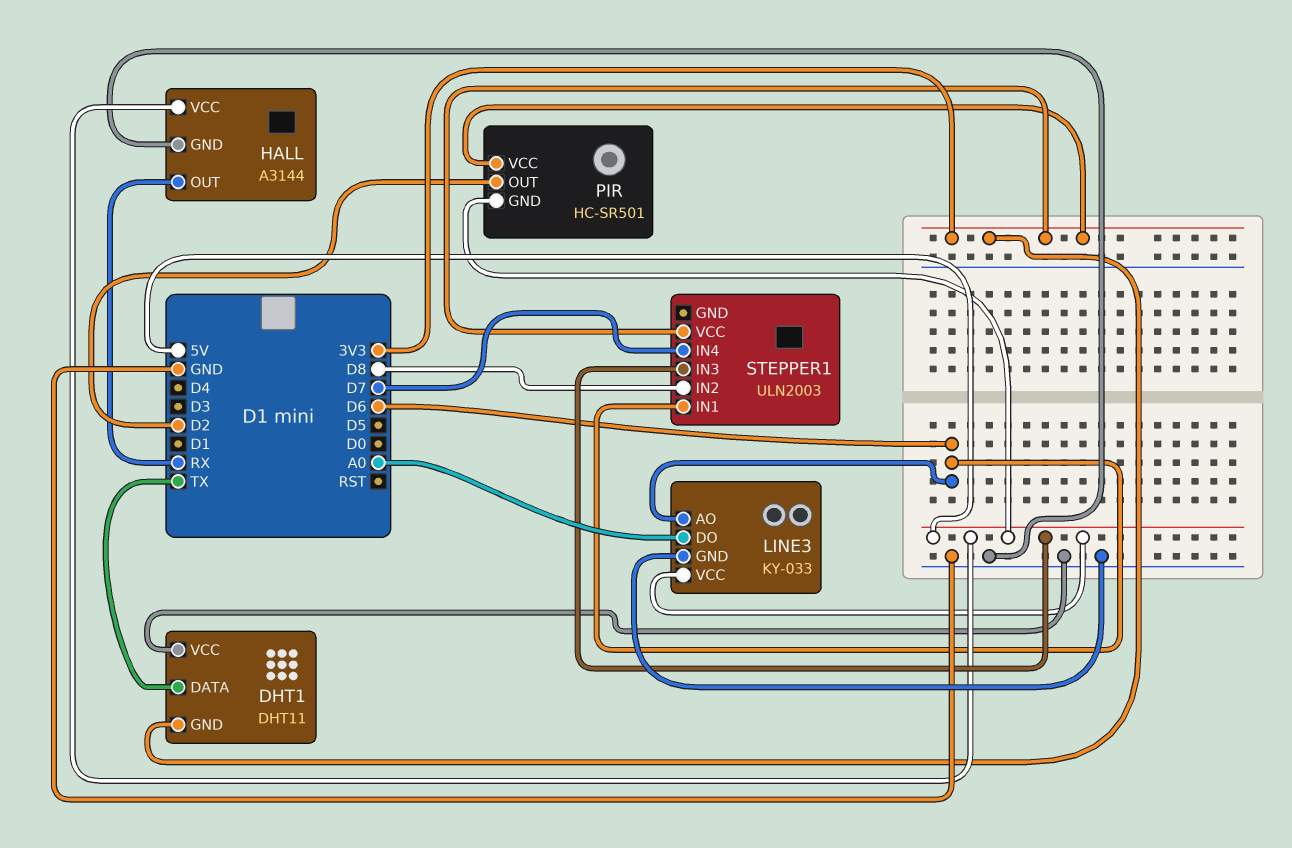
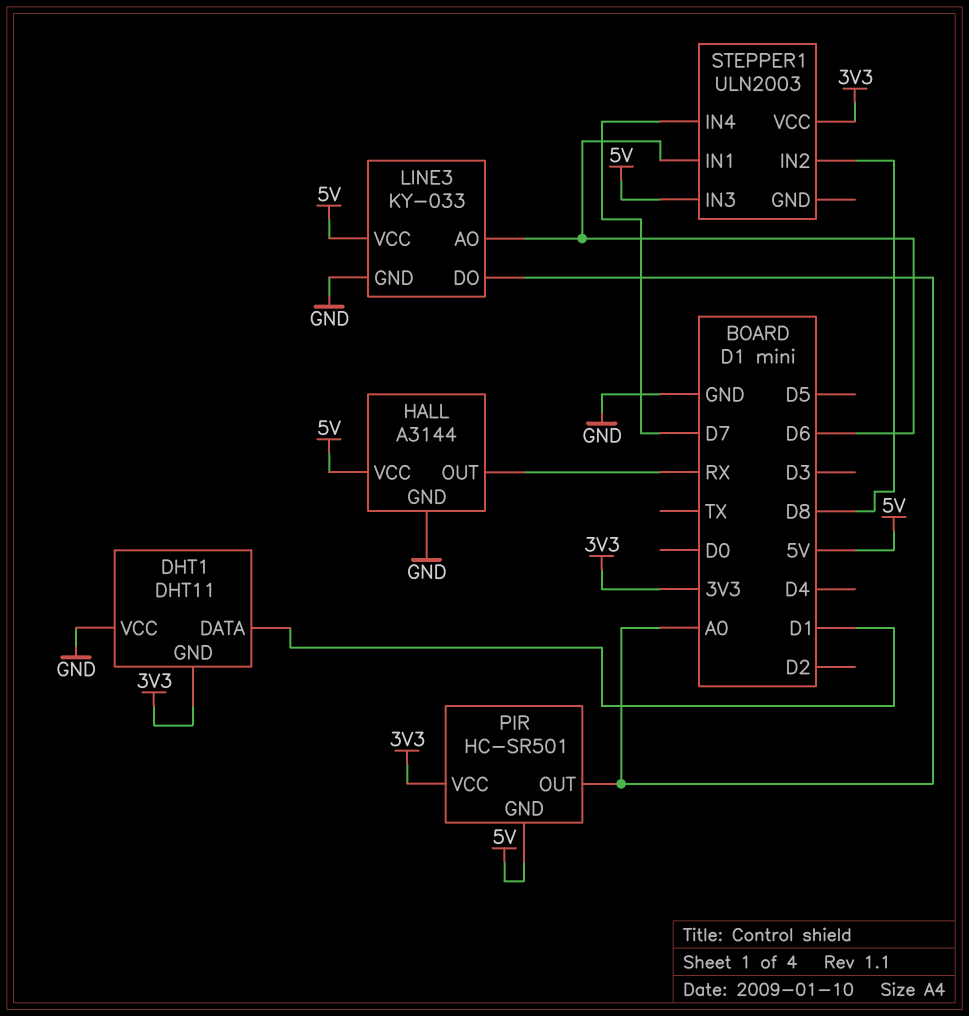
DHT1 pin DATA: TX -> D1
PIR pin OUT: D2 -> A0

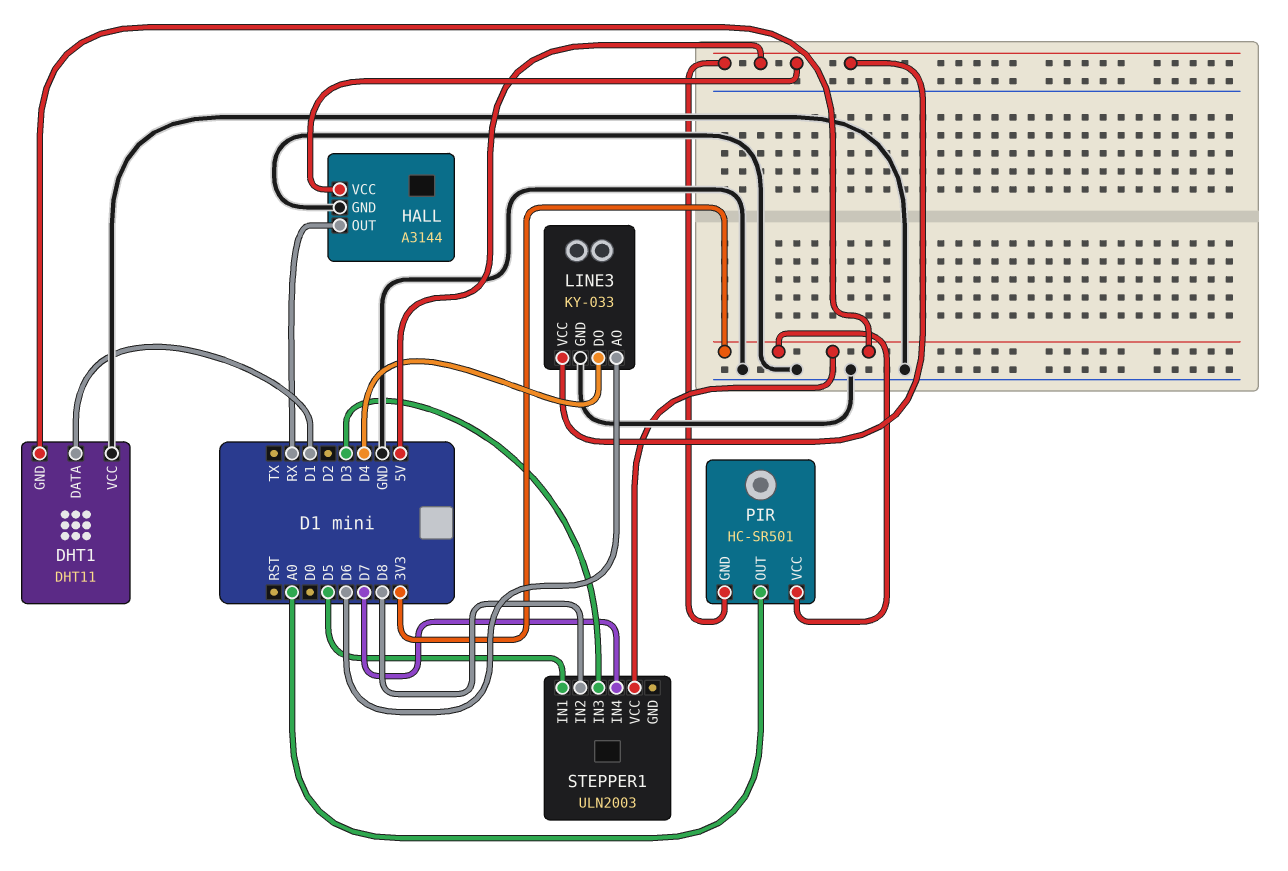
LINE3 pin DO: A0 -> D4
STEPPER1 pin IN1: D6 -> D5
STEPPER1 pin IN3: 5V -> D3

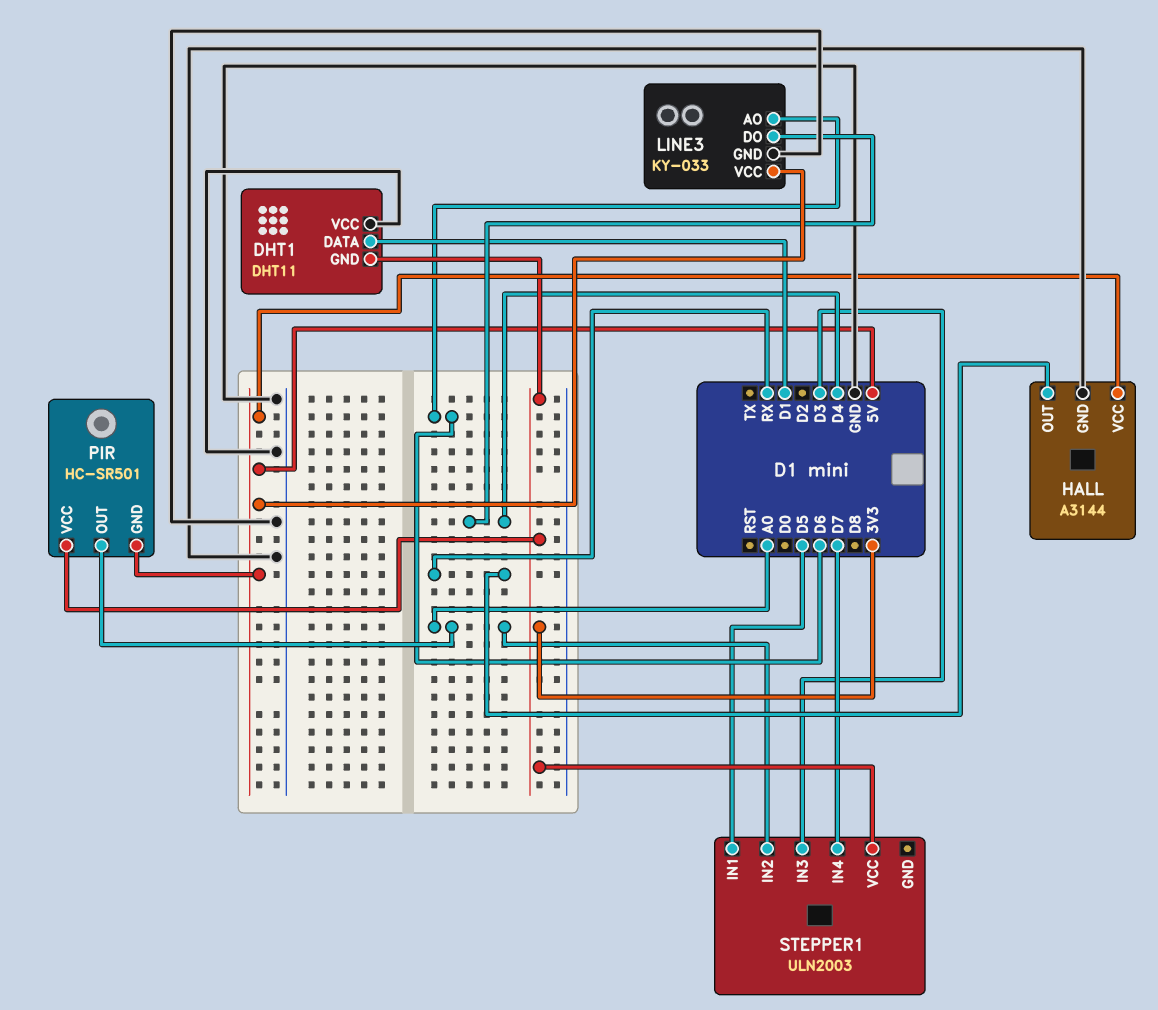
STEPPER1 pin IN2: D8 -> A0

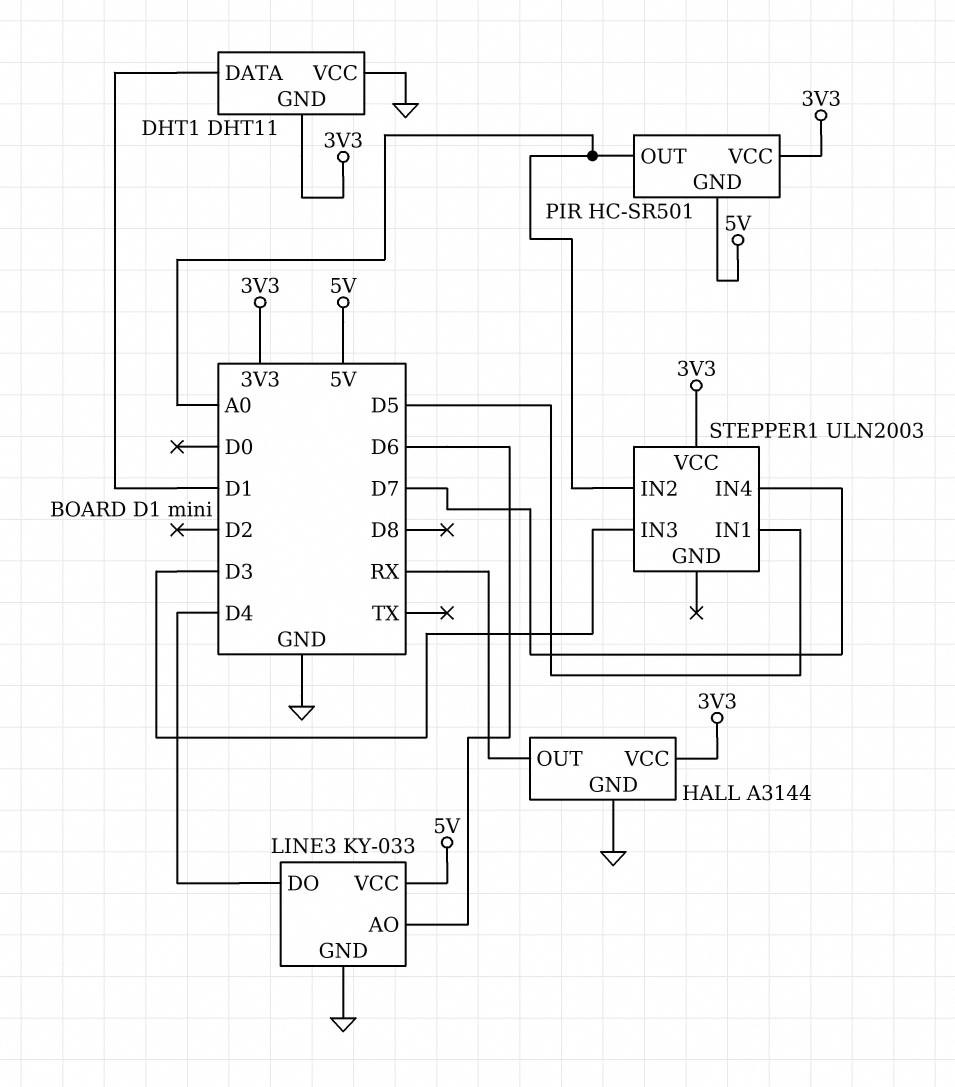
HALL pin VCC: 5V -> 3V3

